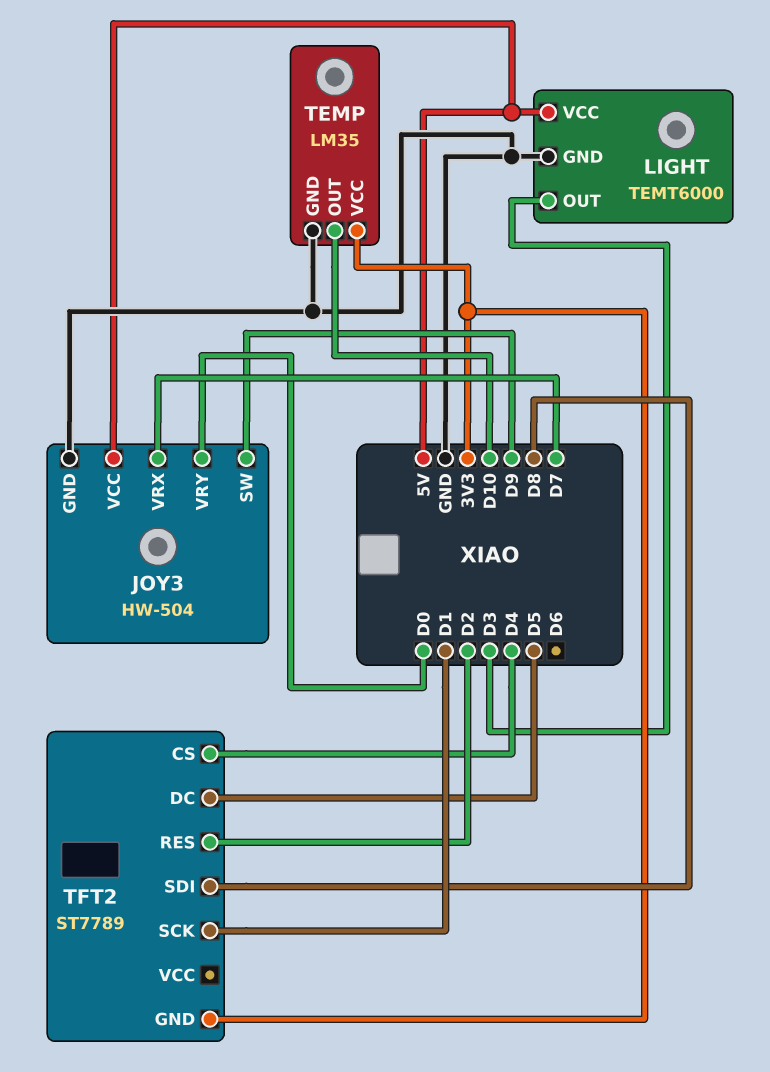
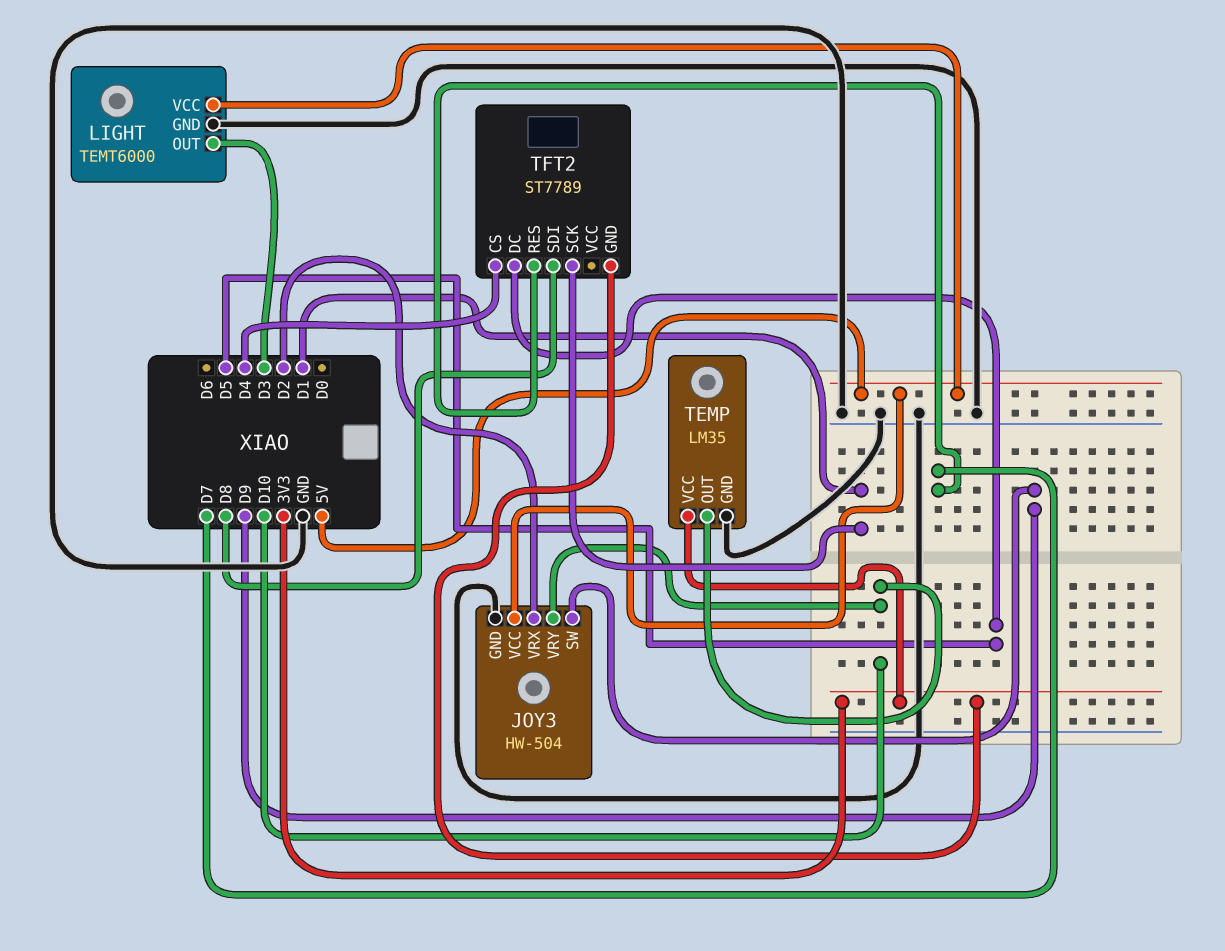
JOY3 pin VRX: D7 -> D2
JOY3 pin VRY: D0 -> D10
TFT2 pin RES: D2 -> D7

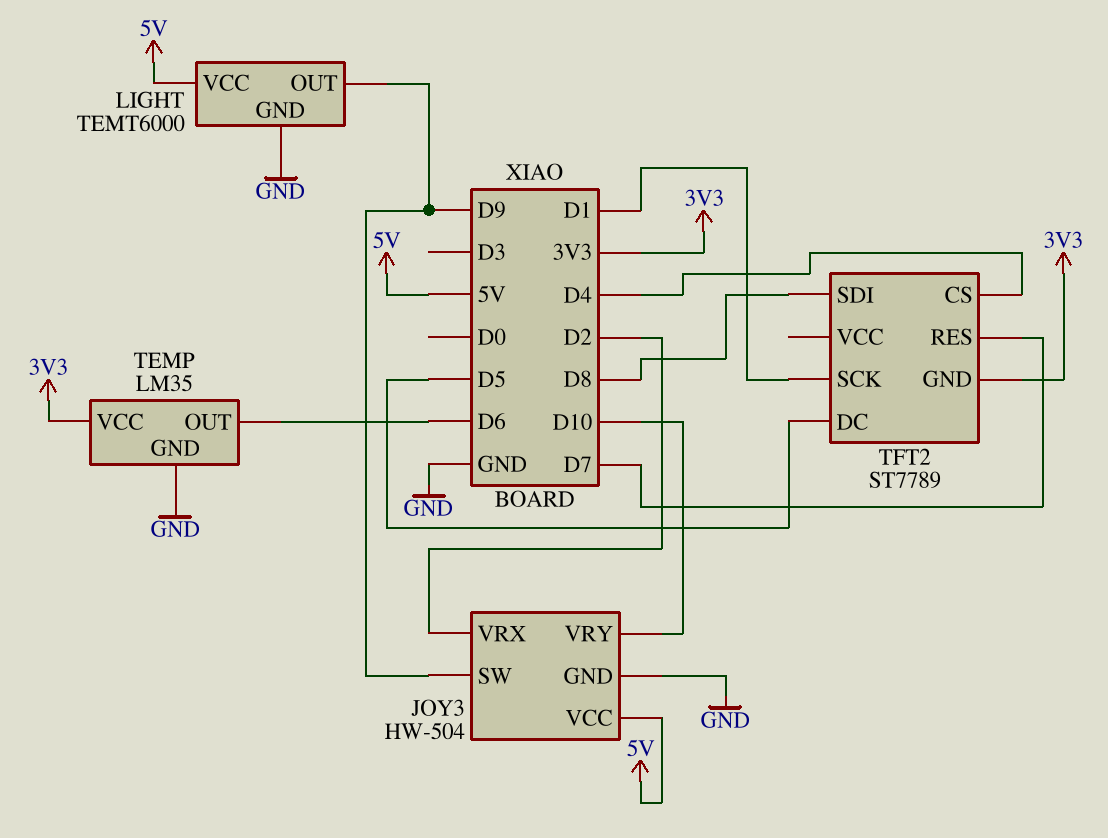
LIGHT pin OUT: D3 -> D9
TEMP pin OUT: D10 -> D6

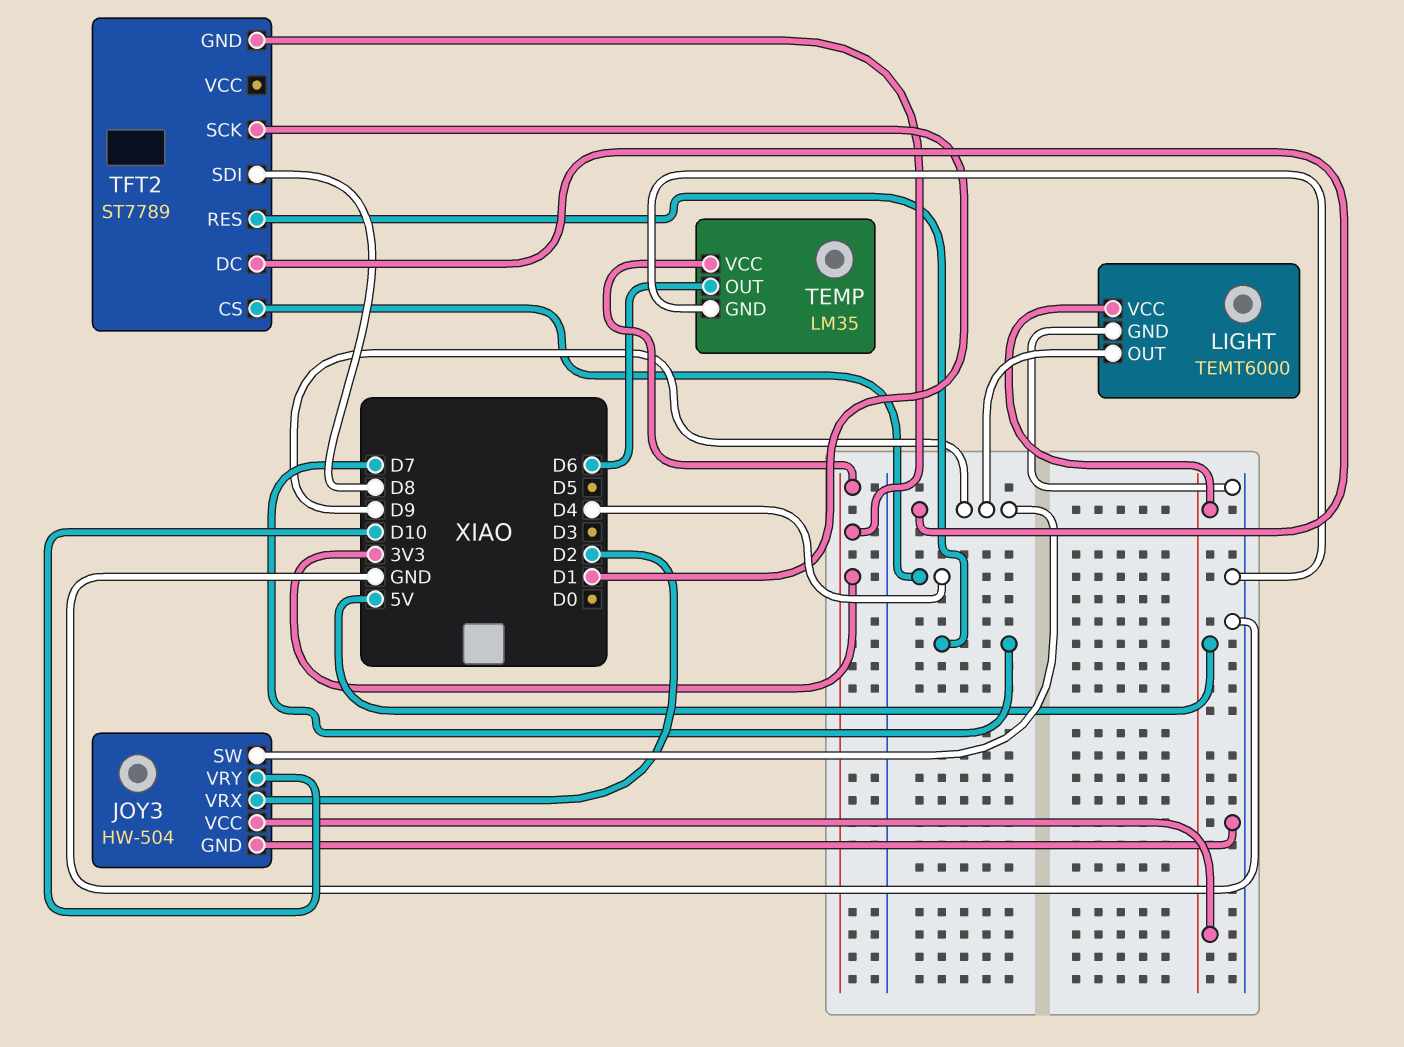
TFT2 pin DC: D5 -> D9

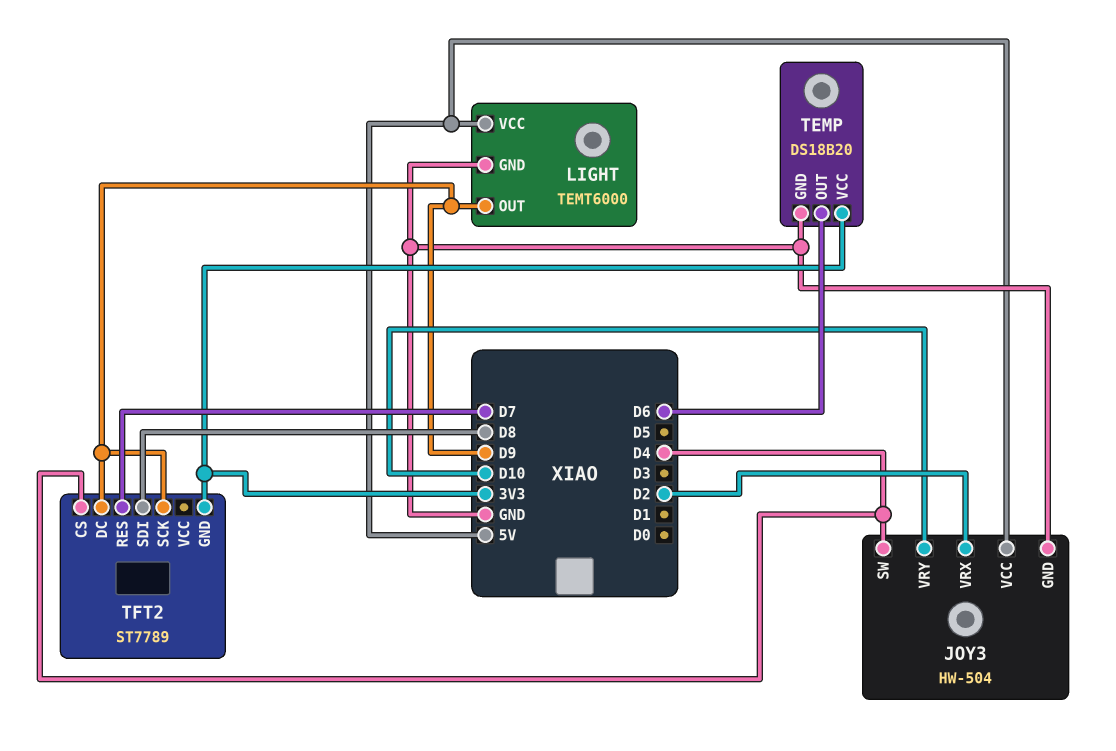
JOY3 pin SW: D9 -> D4
TEMP: LM35 -> DS18B20
TFT2 pin SCK: D1 -> D9

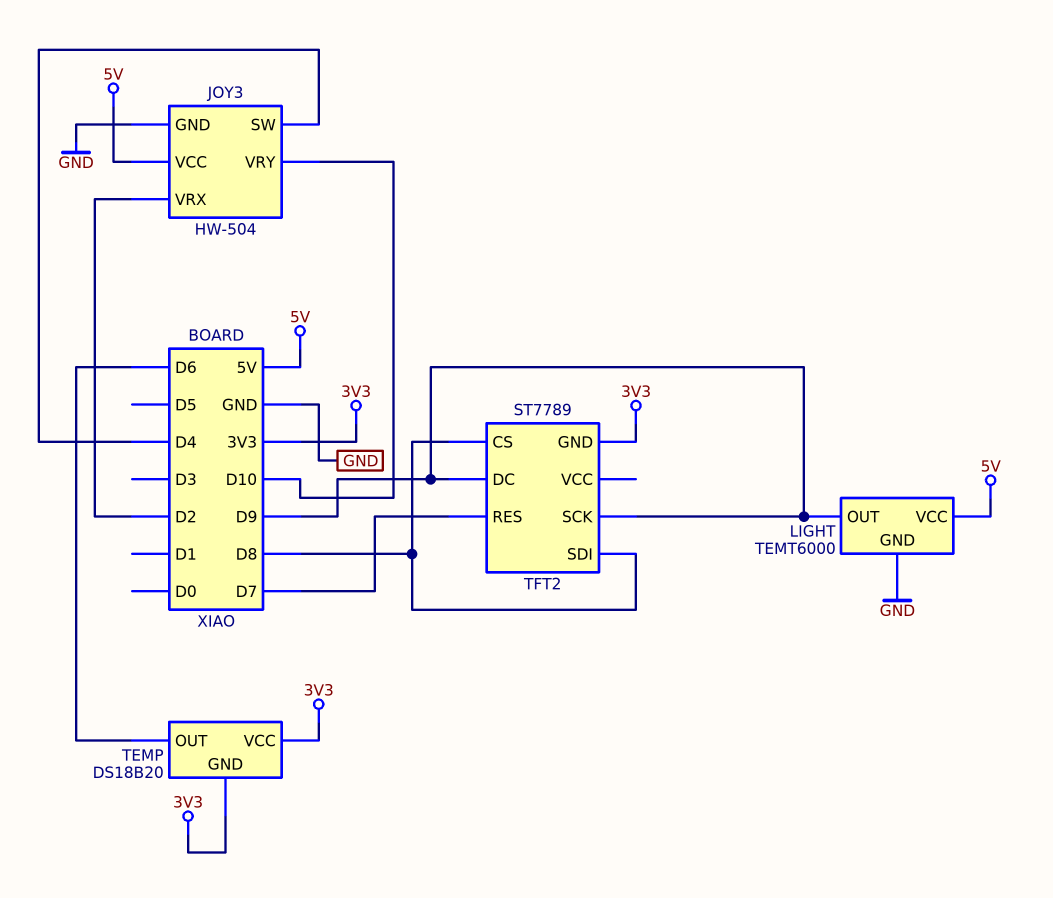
TEMP pin GND: GND -> 3V3
TFT2 pin CS: D4 -> D8

